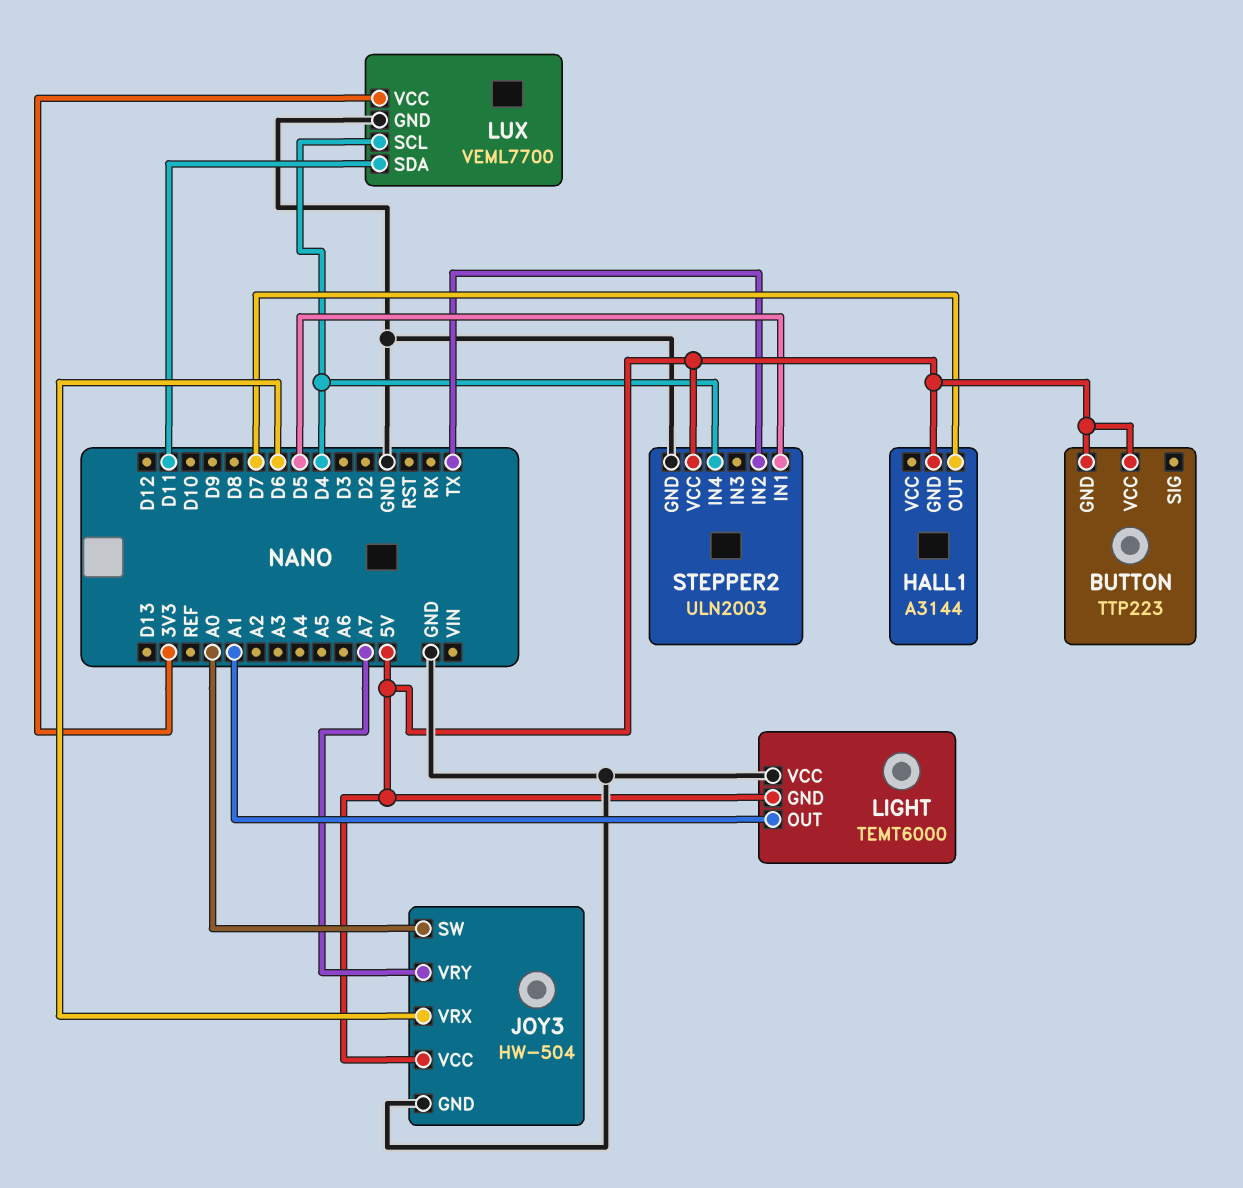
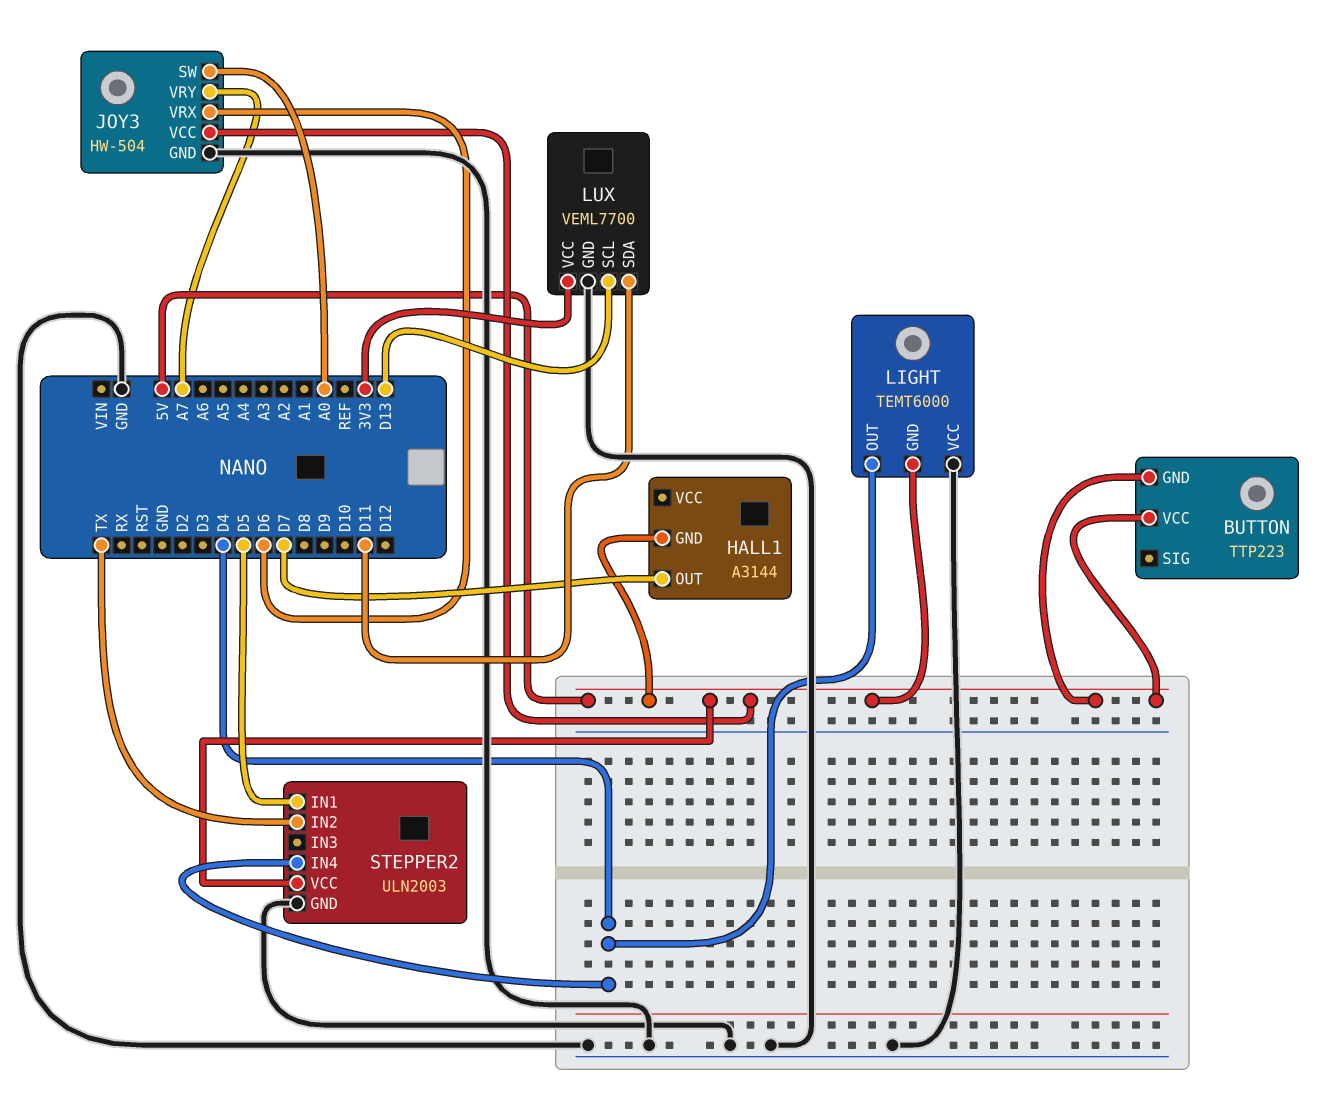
LIGHT pin OUT: A1 -> D4
LUX pin SCL: D4 -> D13

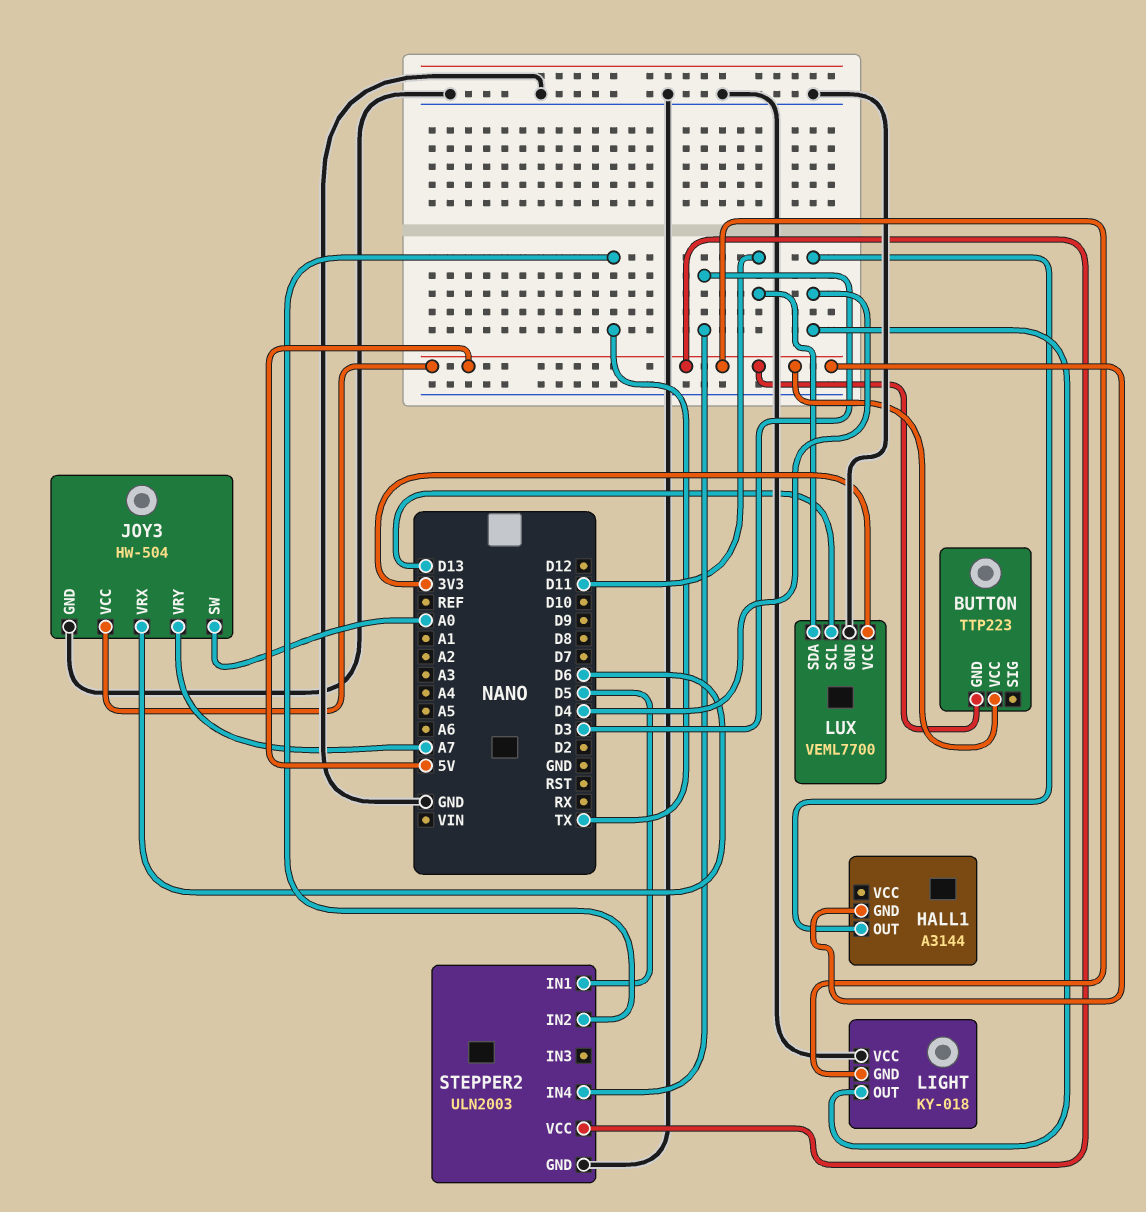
HALL1 pin OUT: D7 -> D4
LIGHT: TEMT6000 -> KY-018
STEPPER2 pin IN4: D4 -> D3

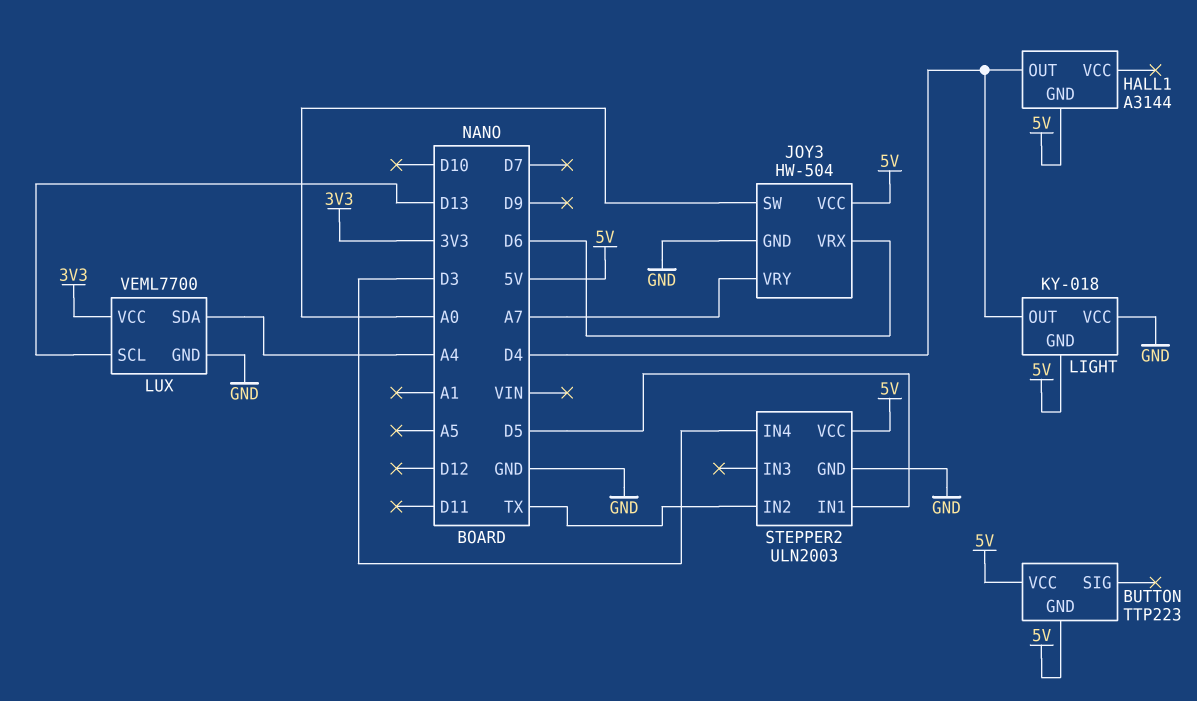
LUX pin SDA: D11 -> A4

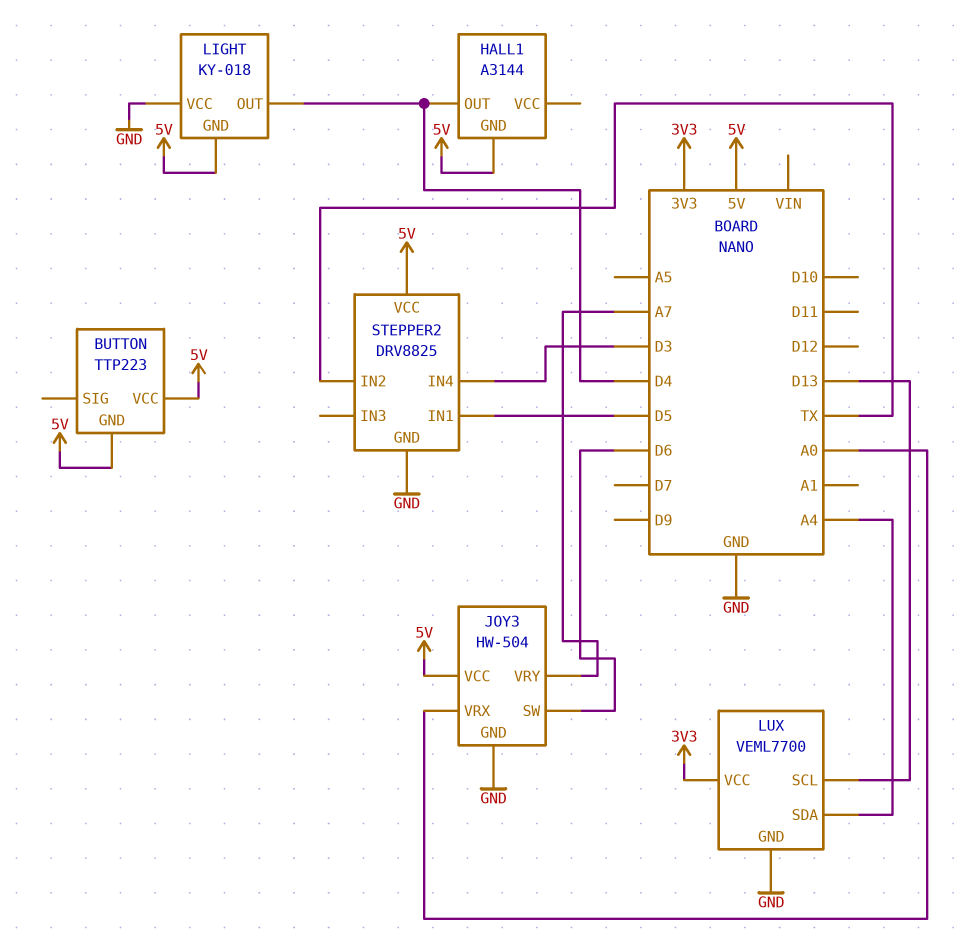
JOY3 pin SW: A0 -> D6
JOY3 pin VRX: D6 -> A0
STEPPER2: ULN2003 -> DRV8825

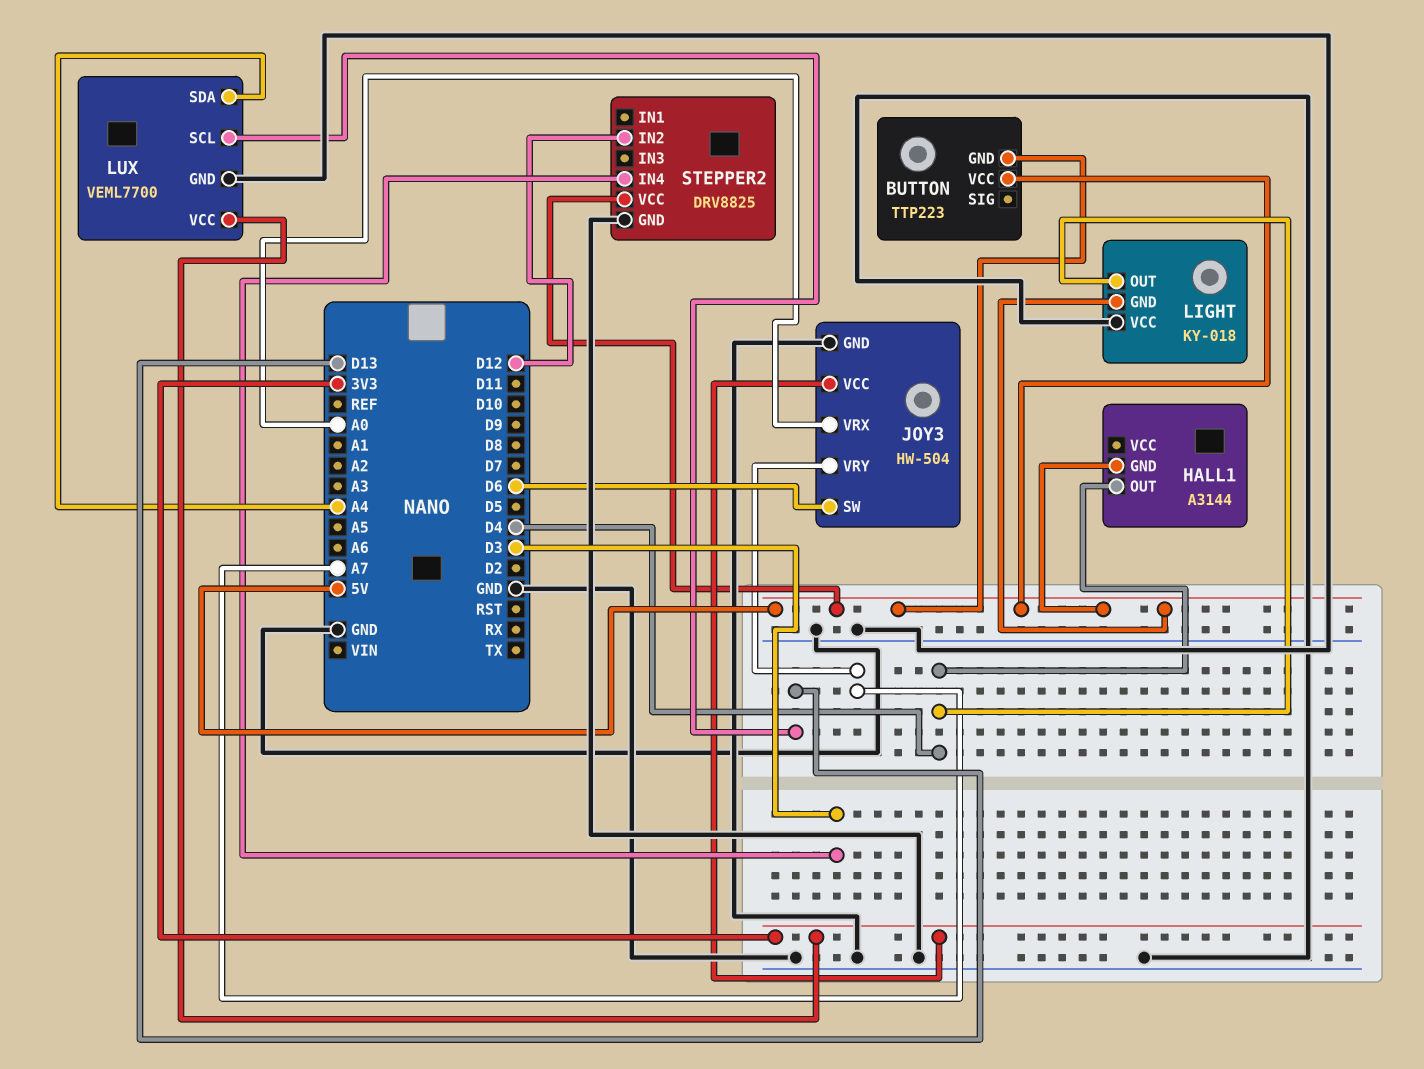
JOY3 pin VCC: 5V -> 3V3
STEPPER2 pin IN1: D5 -> none
STEPPER2 pin IN2: TX -> D12

